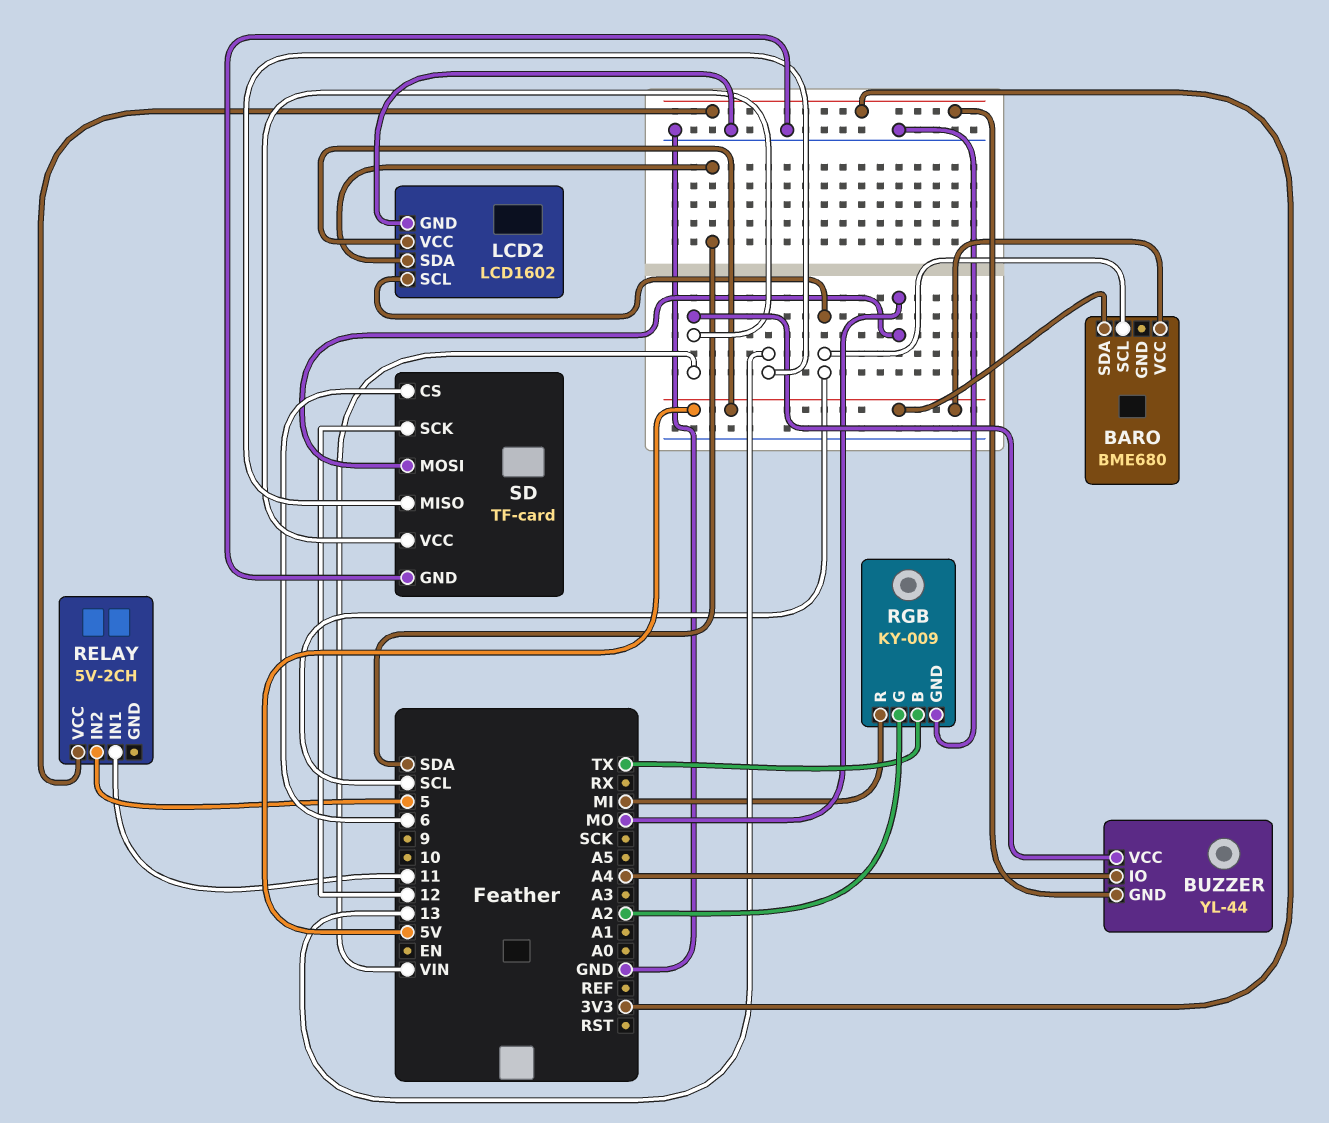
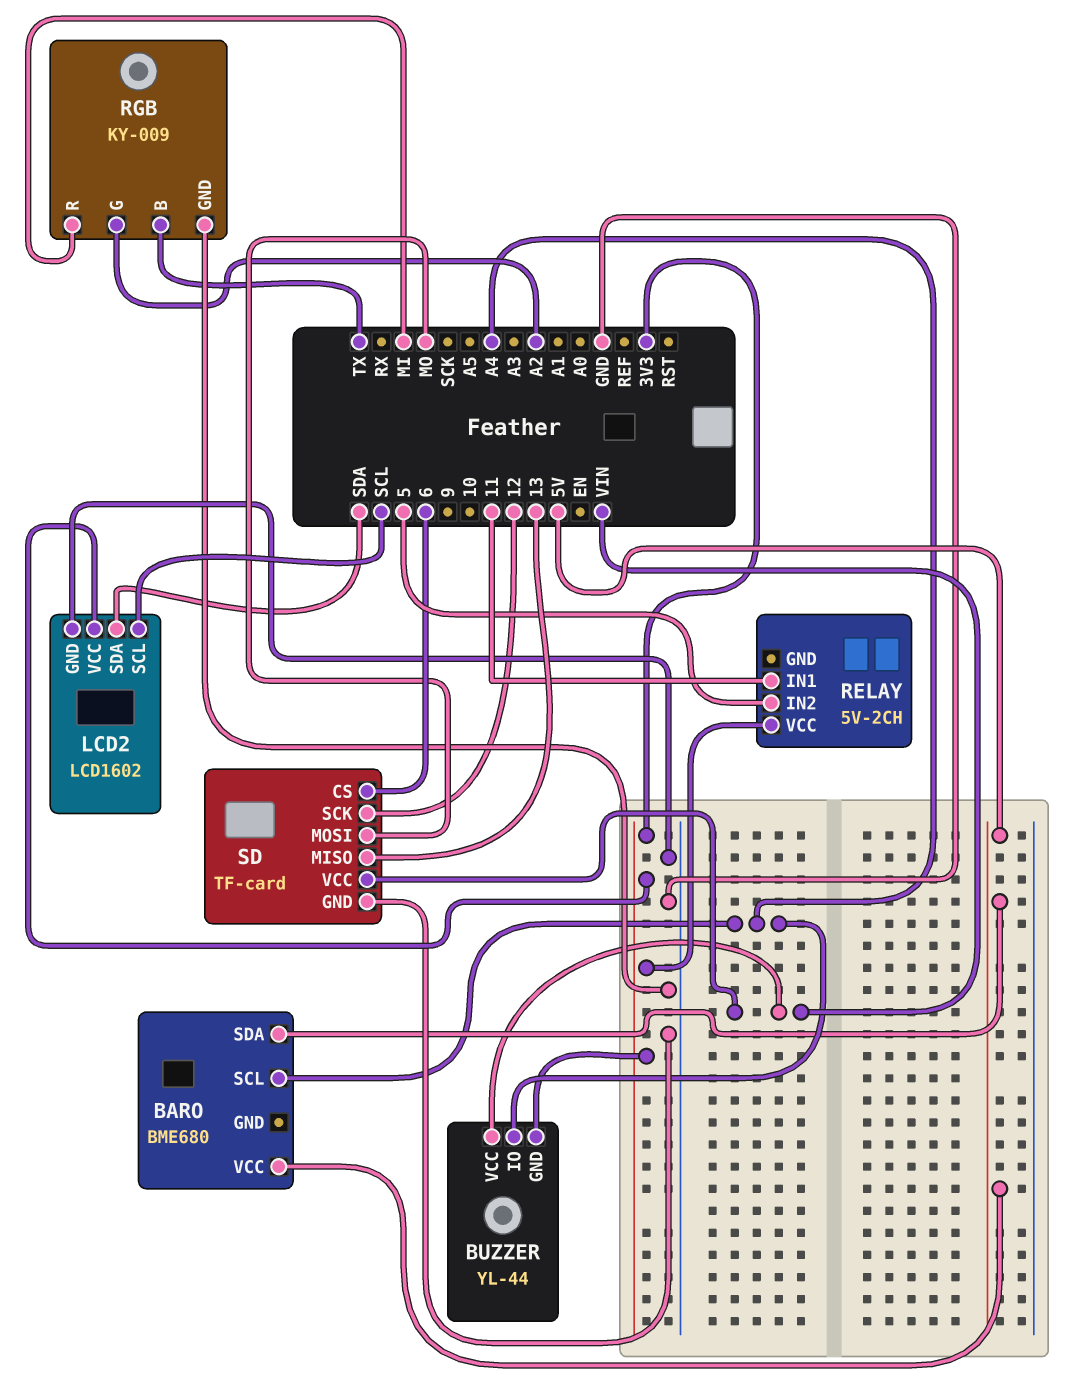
BARO pin SCL: SCL -> A4
LCD2 pin VCC: 5V -> 3V3

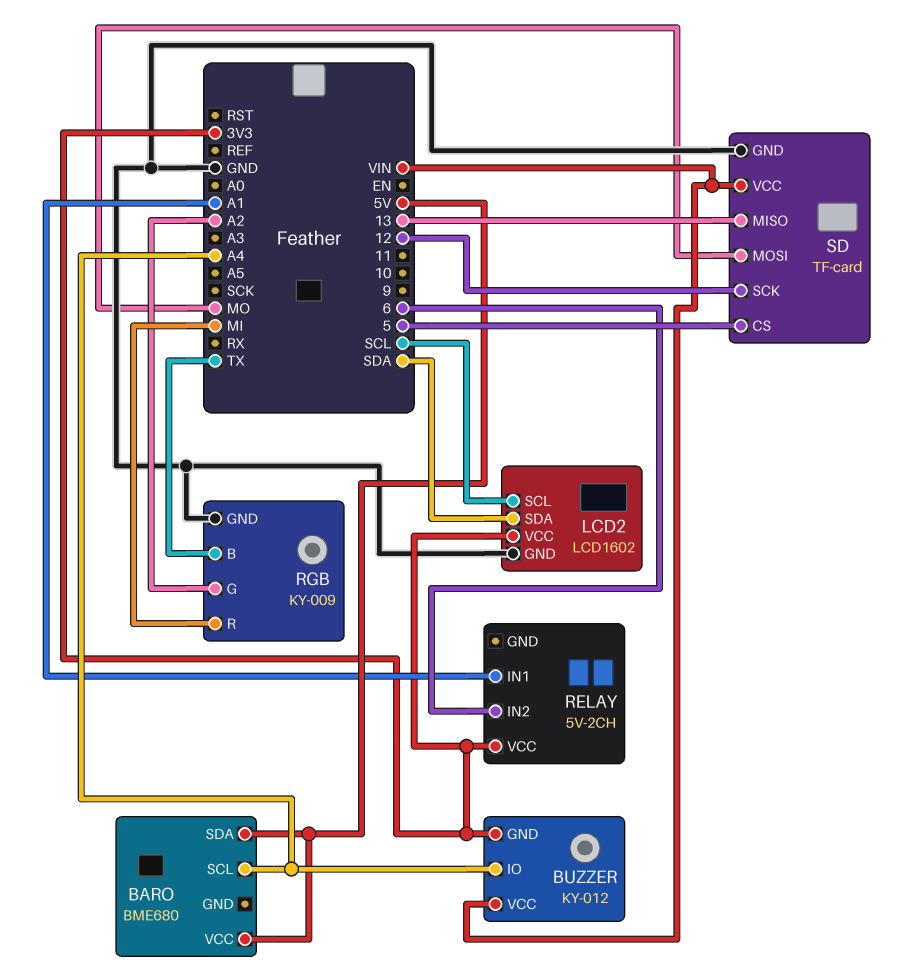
BUZZER: YL-44 -> KY-012
RELAY pin IN1: 11 -> A1
RELAY pin IN2: 5 -> 6
SD pin CS: 6 -> 5

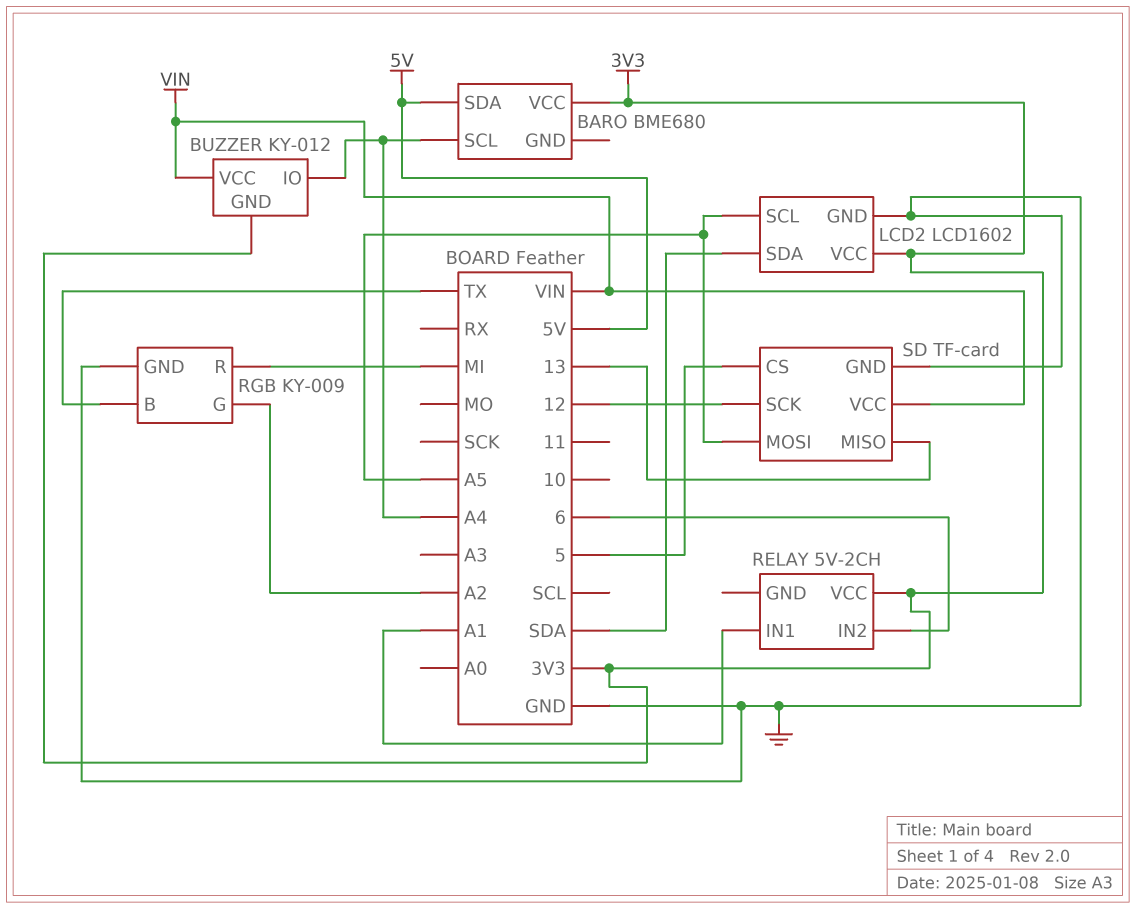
BARO pin VCC: 5V -> 3V3
LCD2 pin SCL: SCL -> A5
SD pin MOSI: MO -> A5

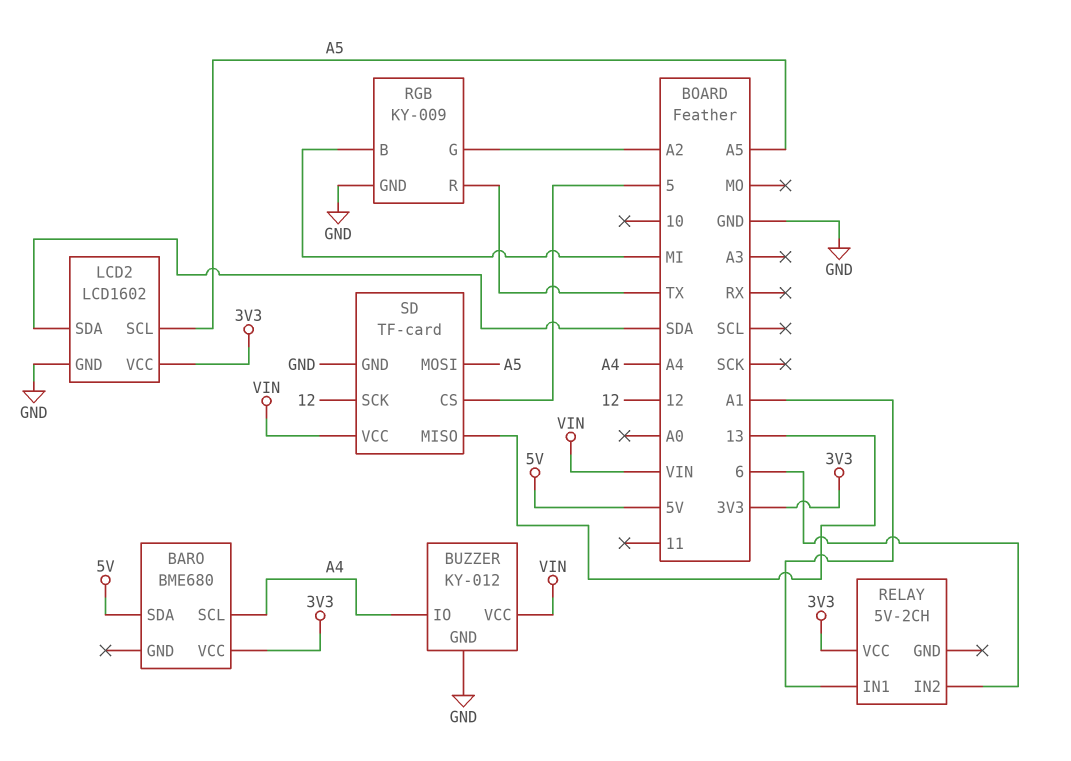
BUZZER pin GND: 3V3 -> GND
RGB pin B: TX -> MI
RGB pin R: MI -> TX

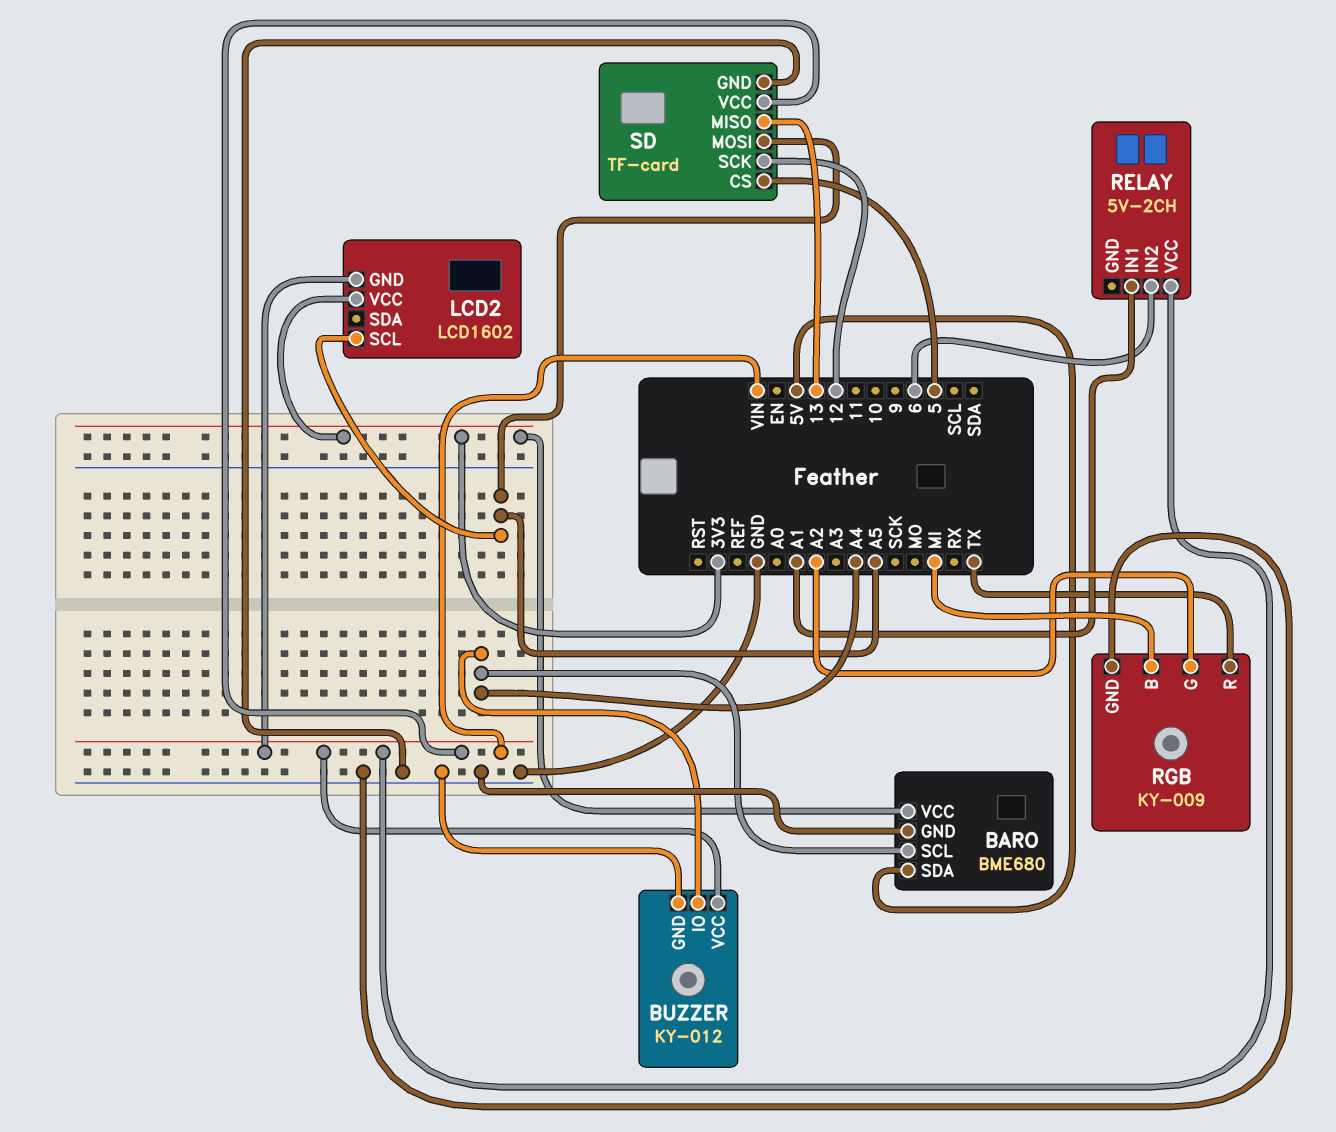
BARO pin GND: none -> GND
LCD2 pin GND: GND -> VIN
LCD2 pin SDA: SDA -> none
RELAY pin VCC: 3V3 -> VIN

